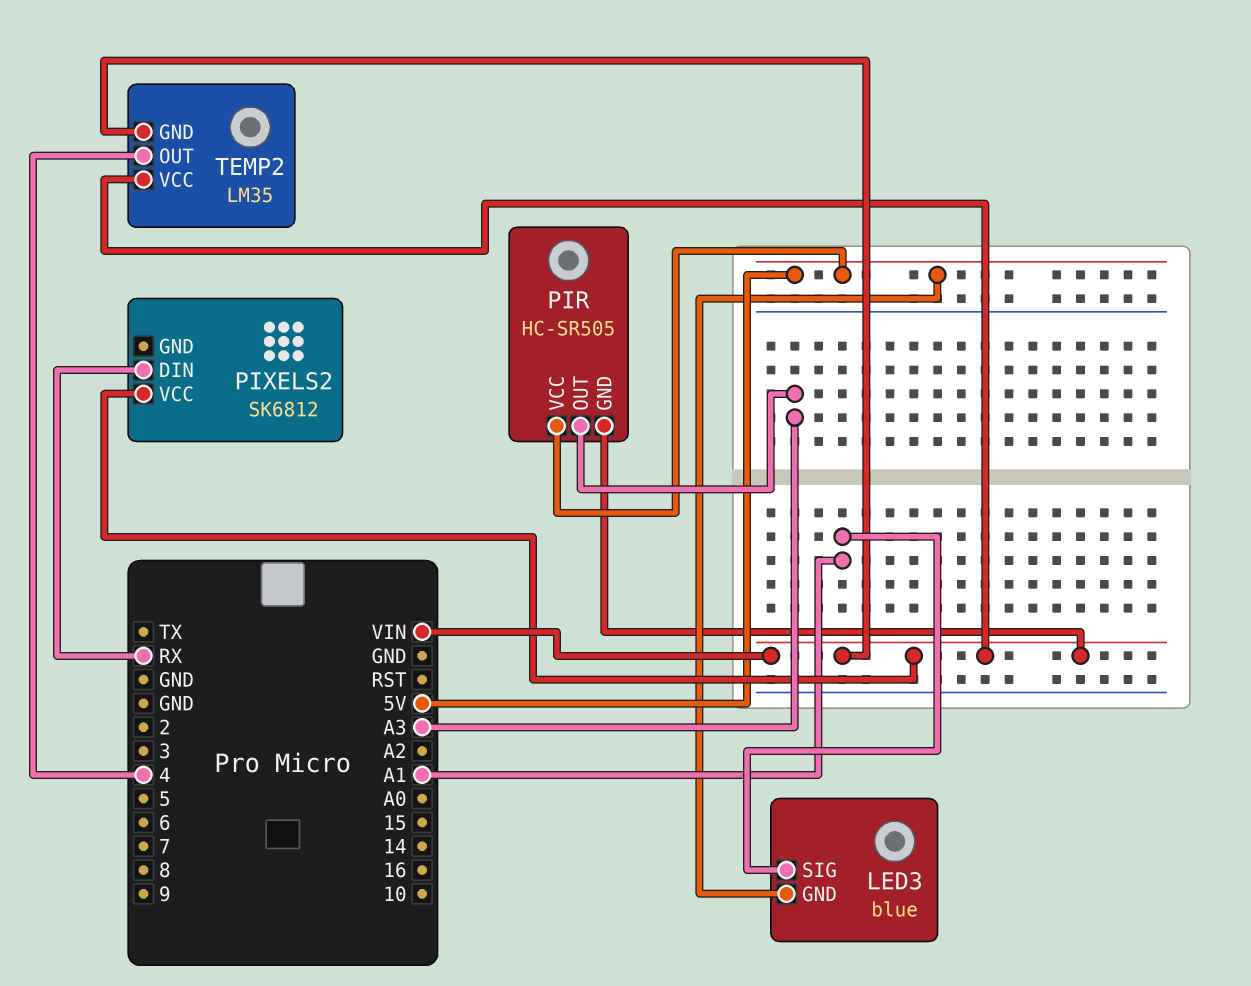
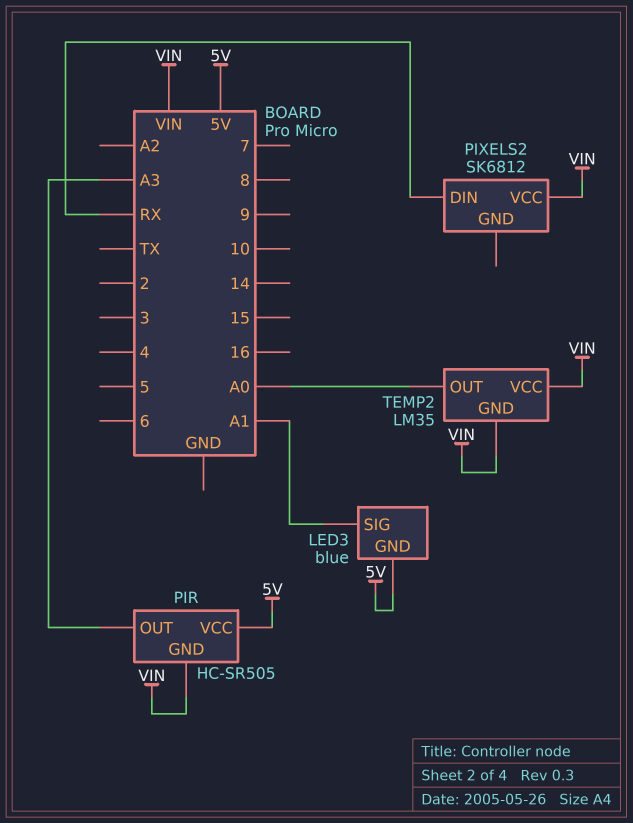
TEMP2 pin OUT: 4 -> A0

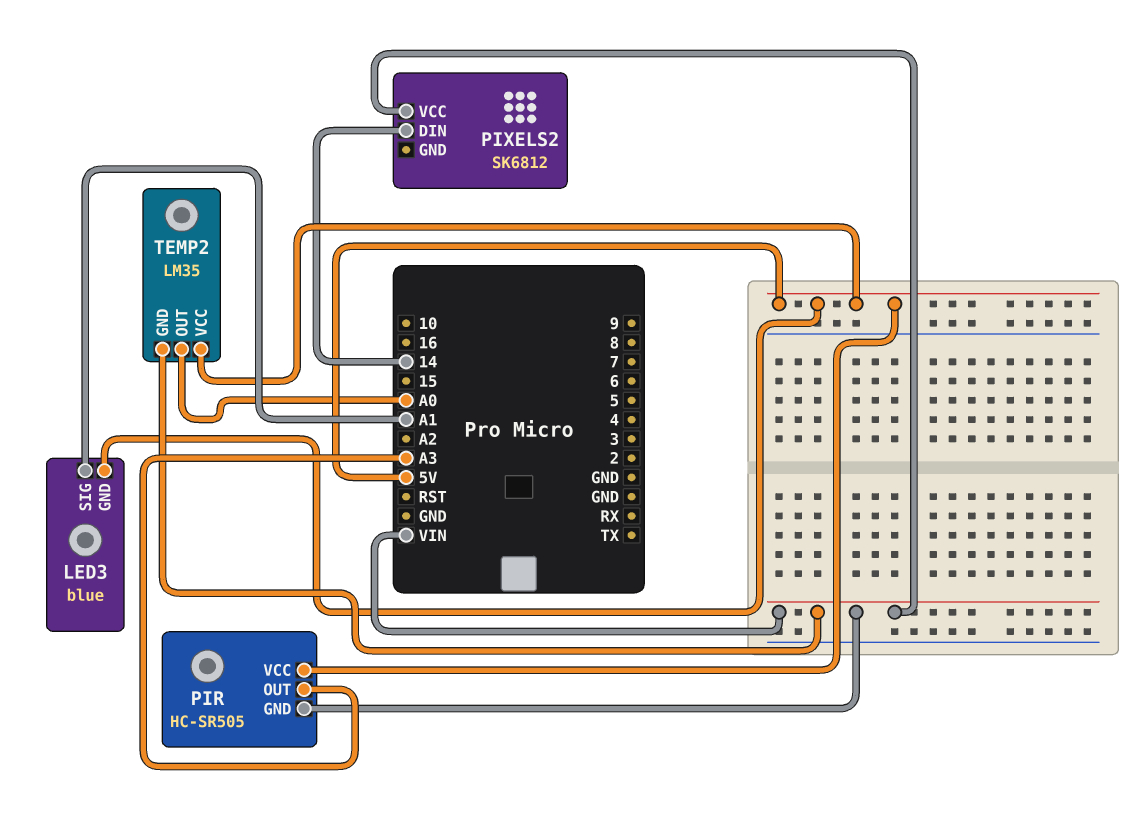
PIXELS2 pin DIN: RX -> 14
TEMP2 pin VCC: VIN -> 5V

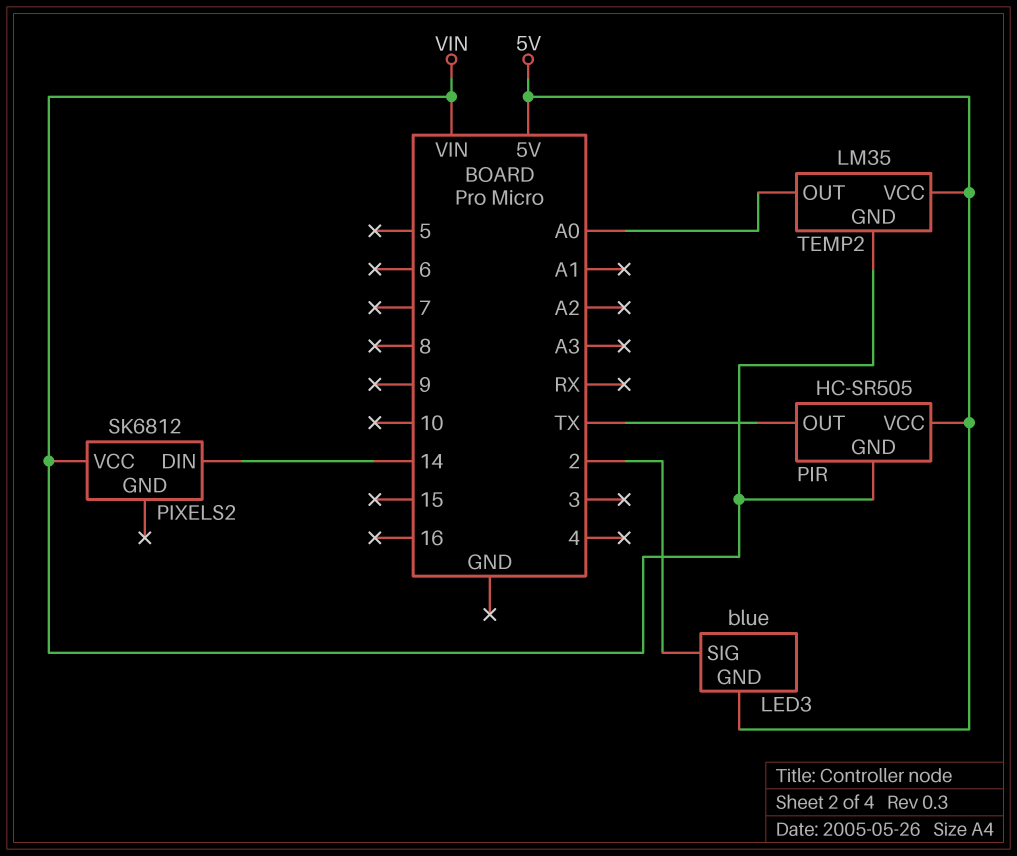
LED3 pin SIG: A1 -> 2
PIR pin OUT: A3 -> TX

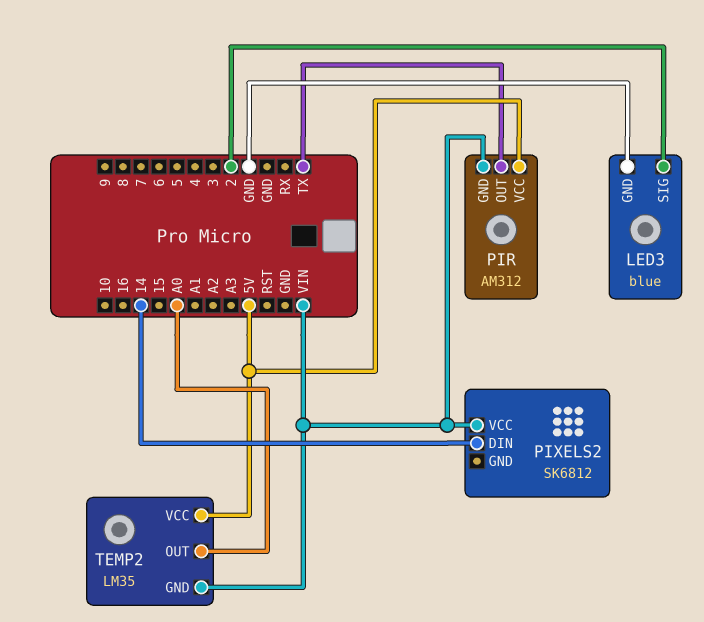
LED3 pin GND: 5V -> GND
PIR: HC-SR505 -> AM312

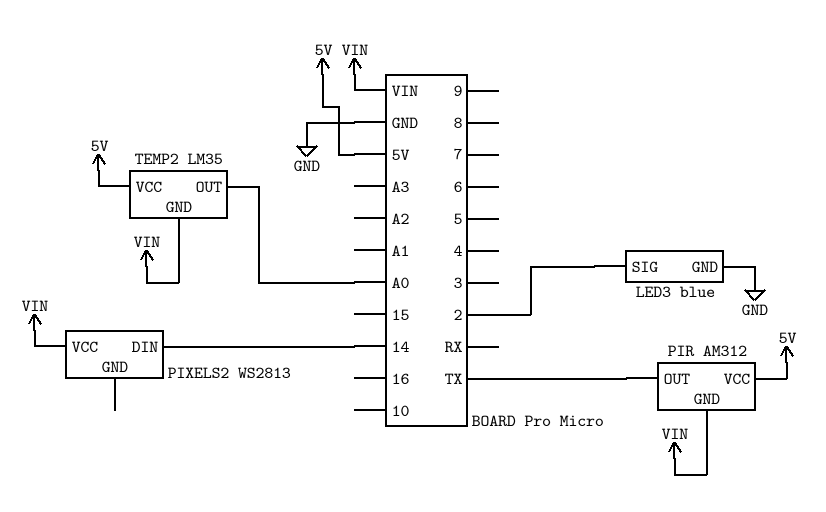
PIXELS2: SK6812 -> WS2813

